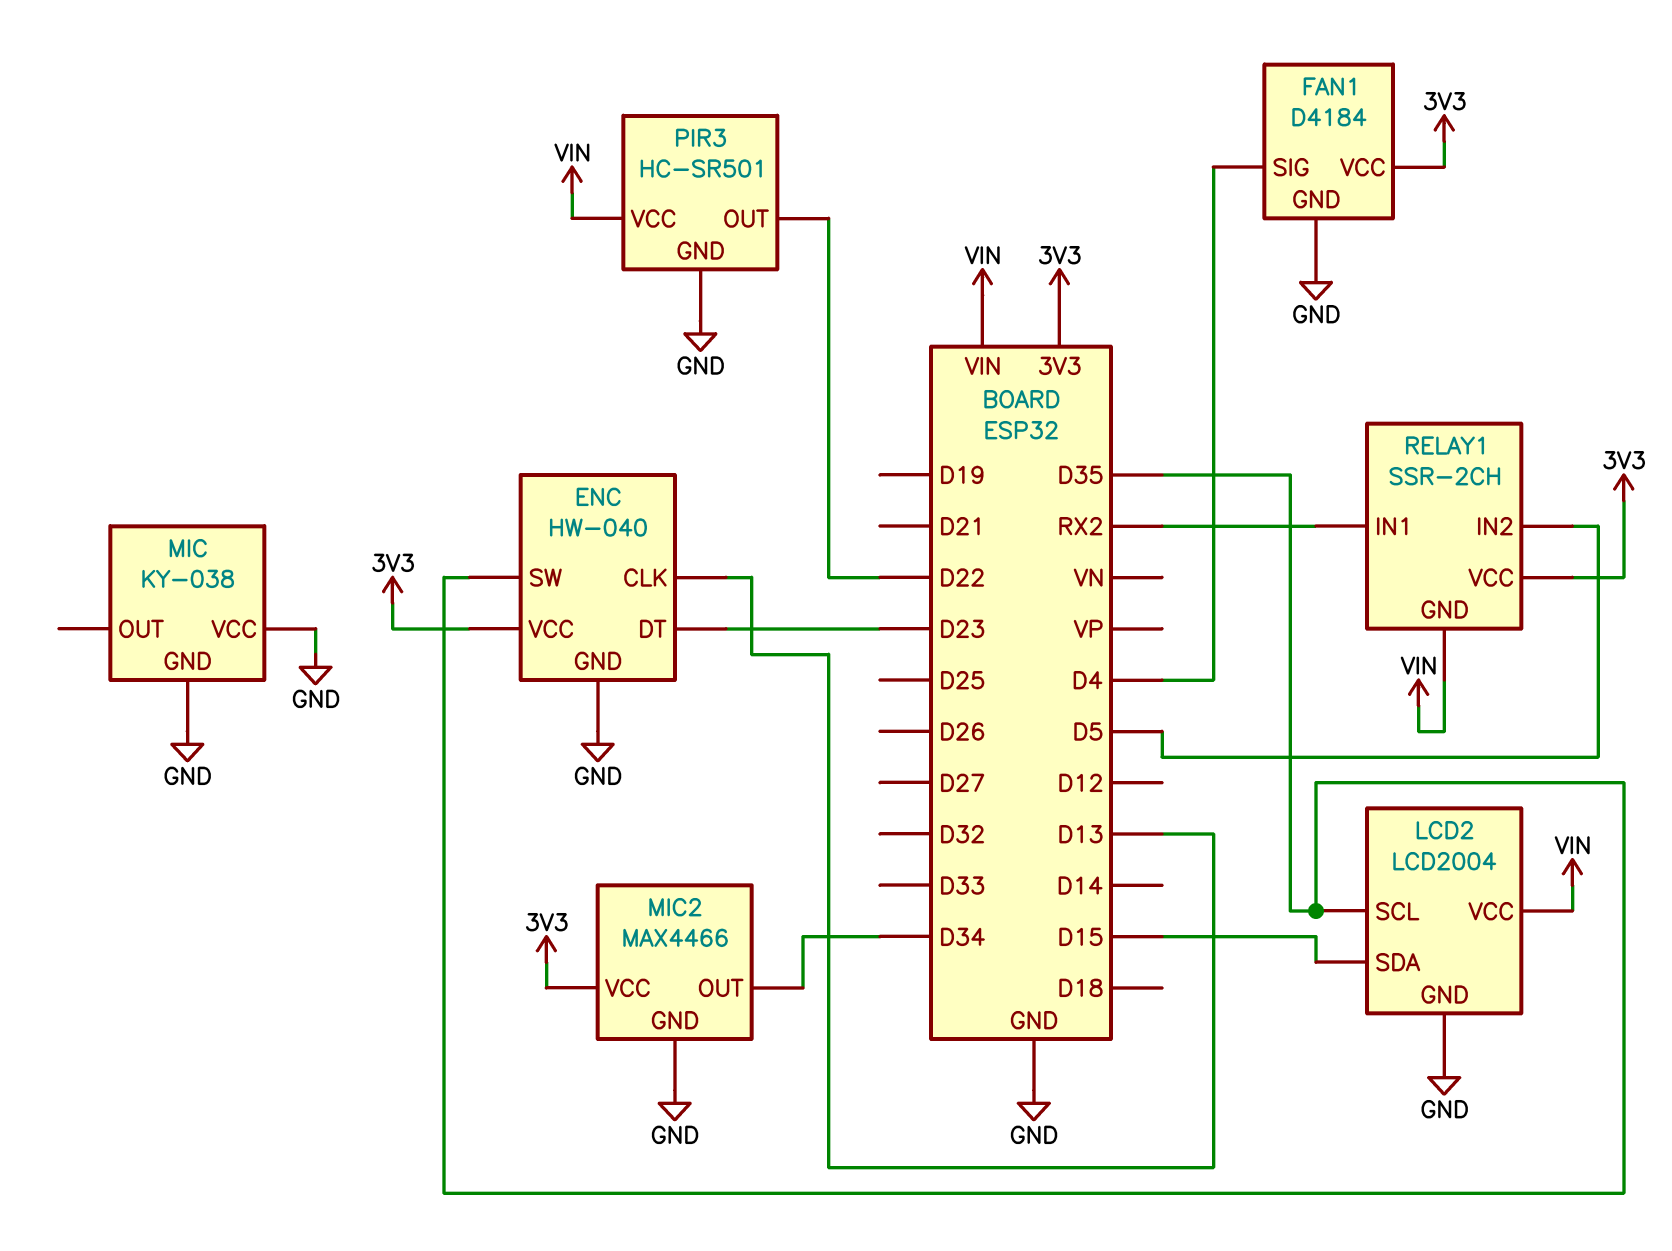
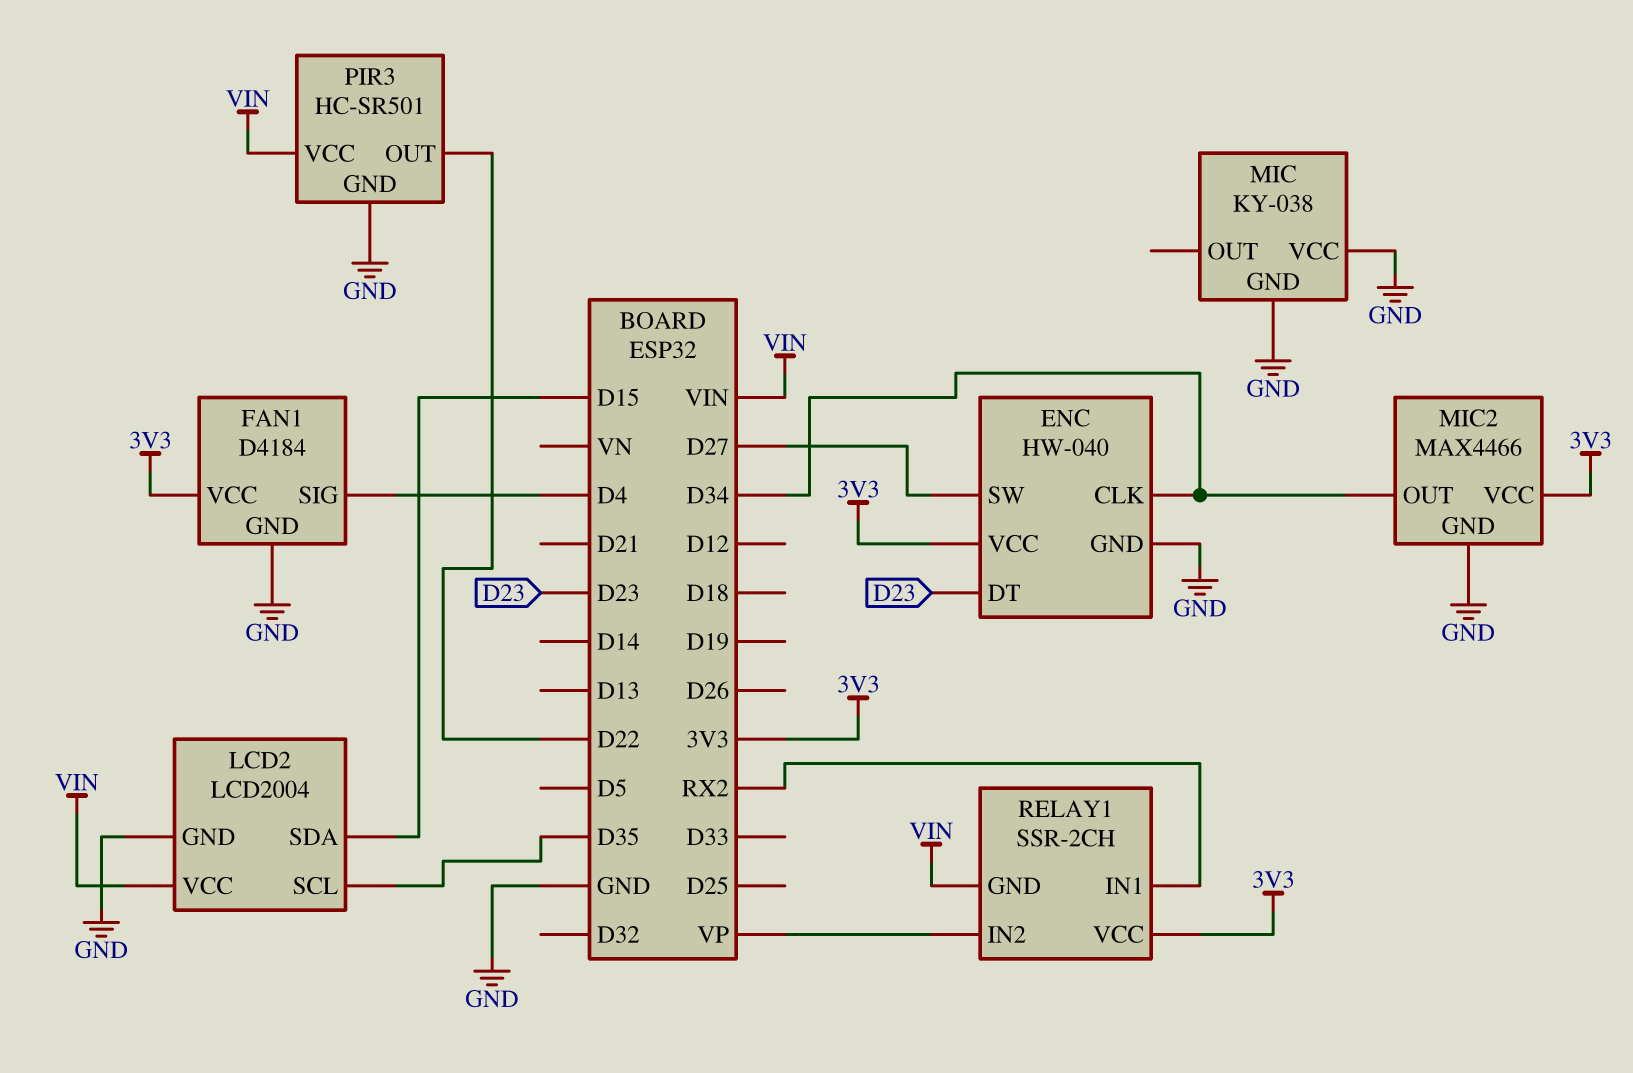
ENC pin CLK: D13 -> D34
ENC pin SW: D35 -> D27
RELAY1 pin IN2: D5 -> VP

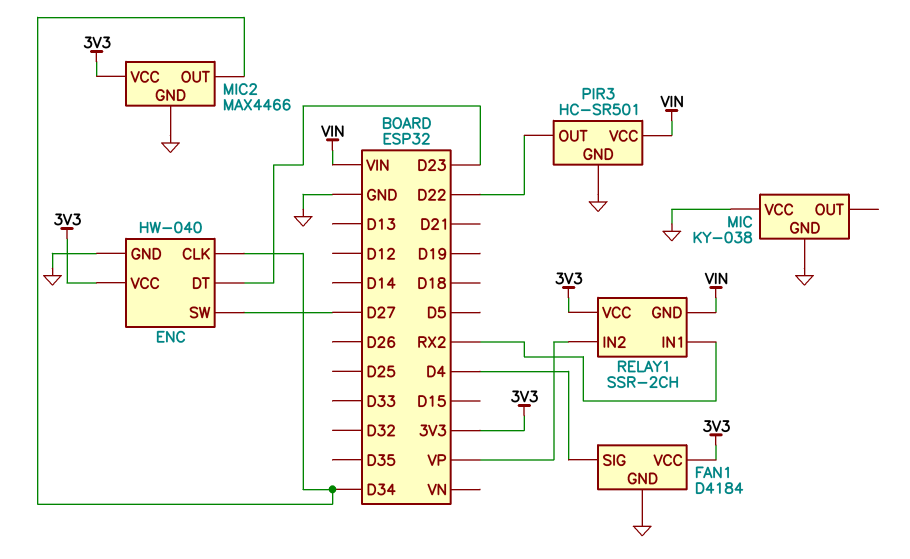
LCD2: LCD2004 -> none
LCD2 pin GND: GND -> none
LCD2 pin SCL: D35 -> none
LCD2 pin SDA: D15 -> none
LCD2 pin VCC: VIN -> none

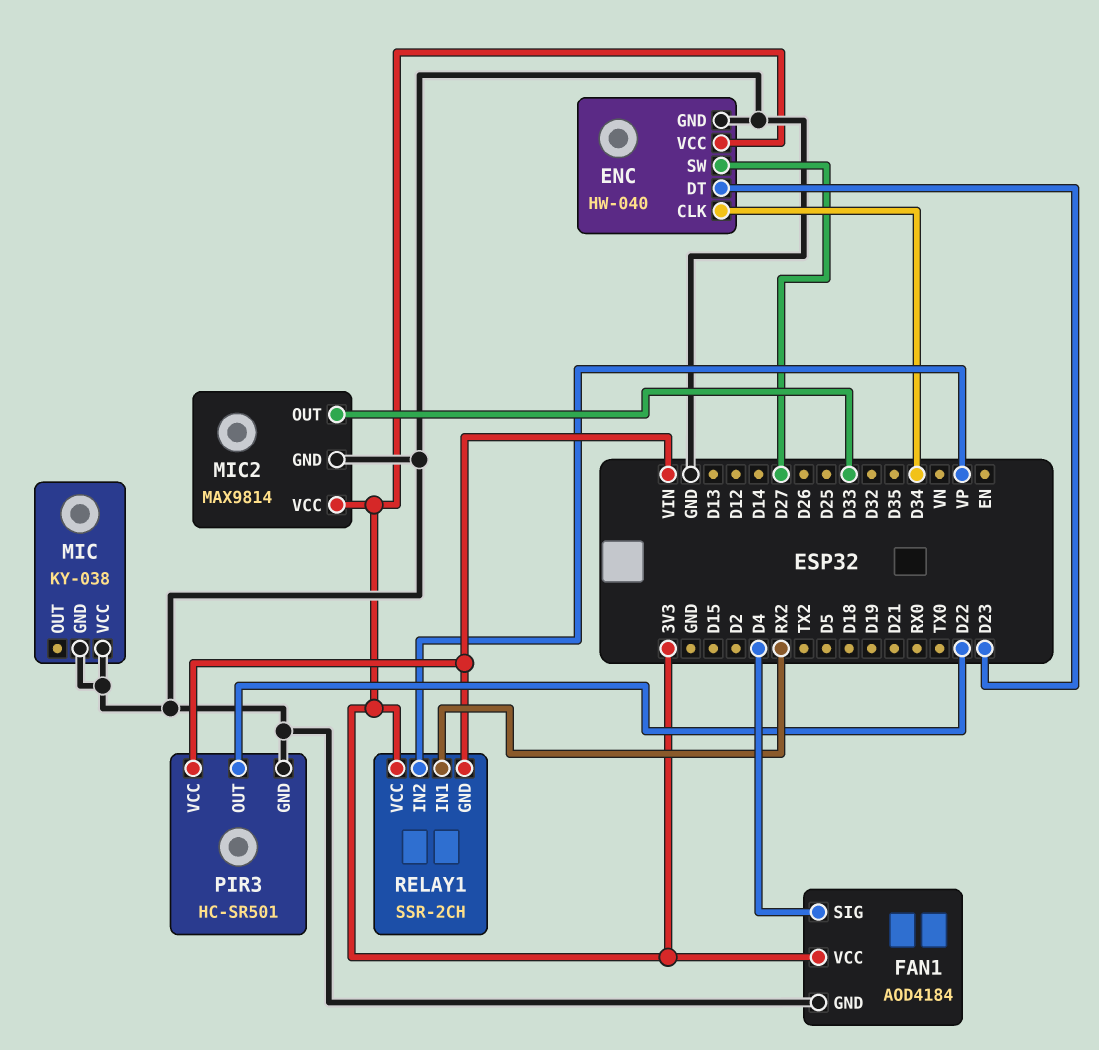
FAN1: D4184 -> AOD4184
MIC2: MAX4466 -> MAX9814
MIC2 pin OUT: D34 -> D33

